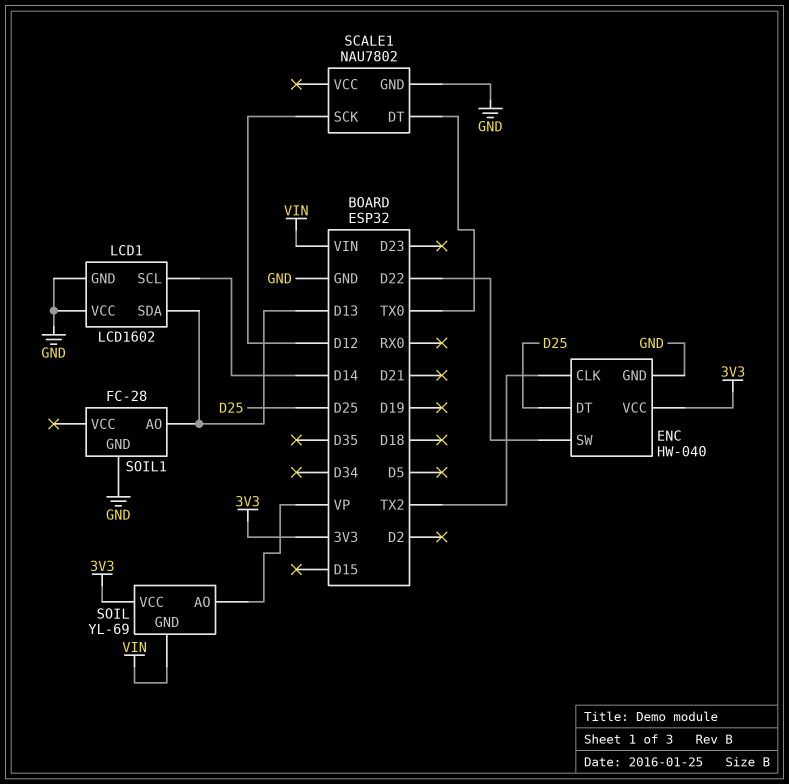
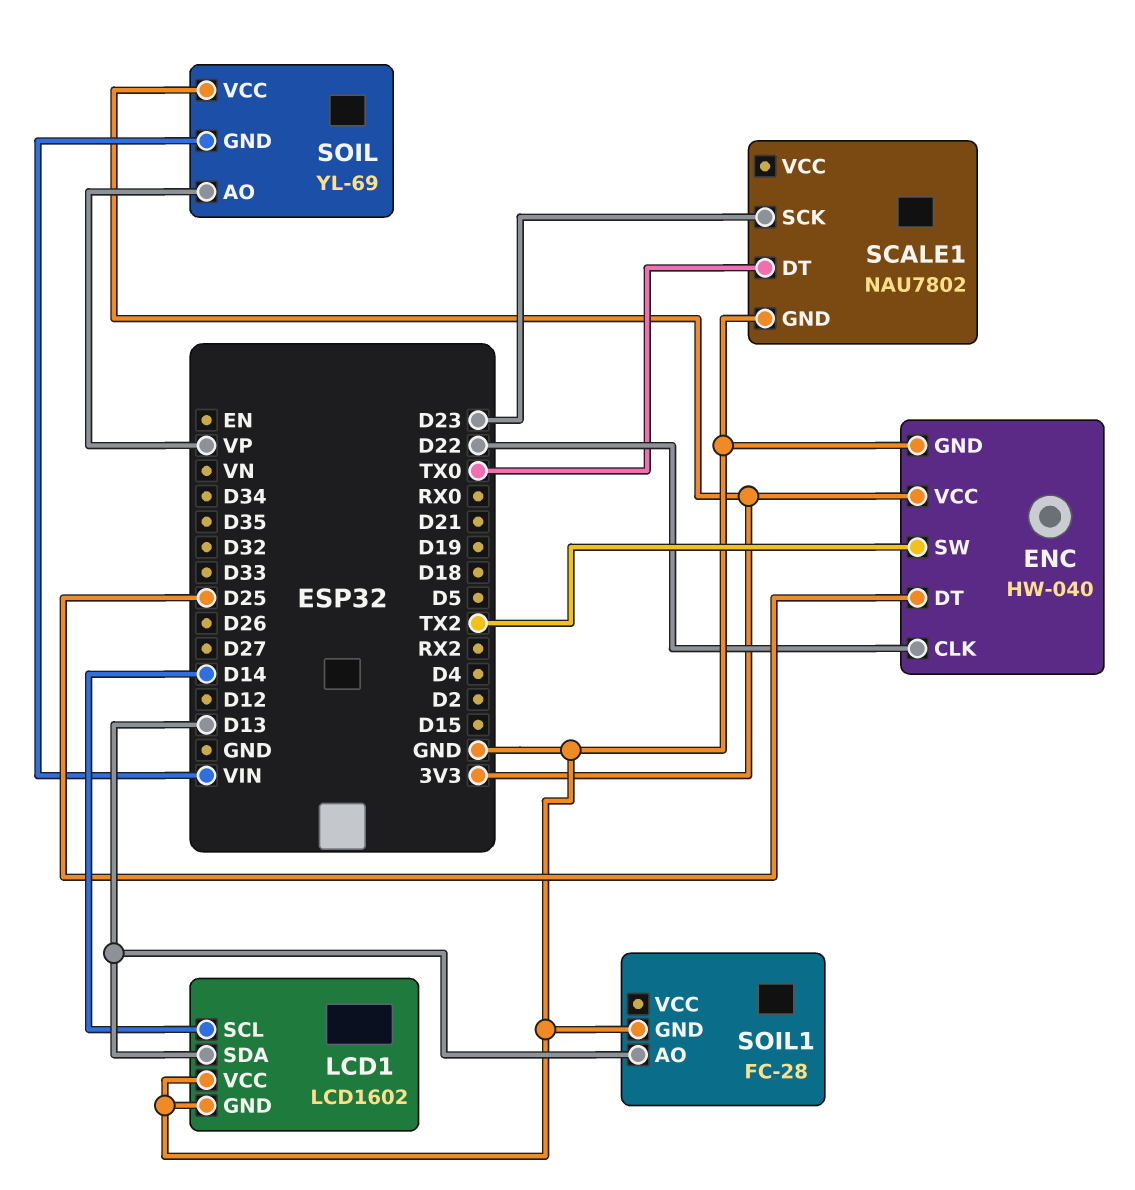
ENC pin CLK: TX2 -> D22
ENC pin SW: D22 -> TX2
SCALE1 pin SCK: D12 -> D23

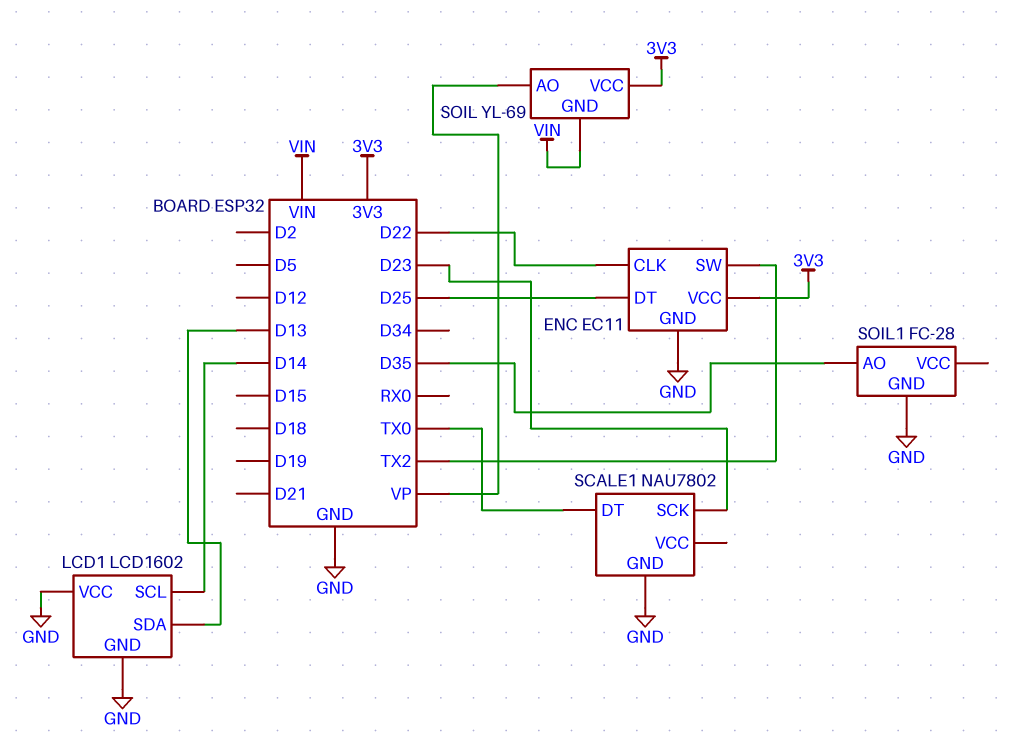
ENC: HW-040 -> EC11
SOIL1 pin AO: D13 -> D35

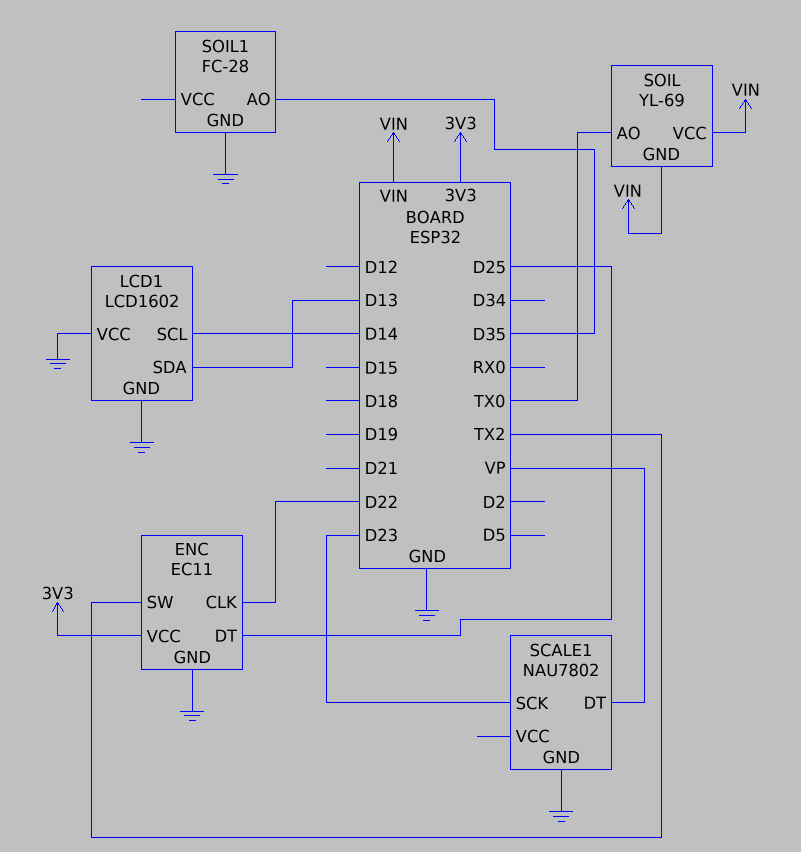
SCALE1 pin DT: TX0 -> VP
SOIL pin AO: VP -> TX0
SOIL pin VCC: 3V3 -> VIN

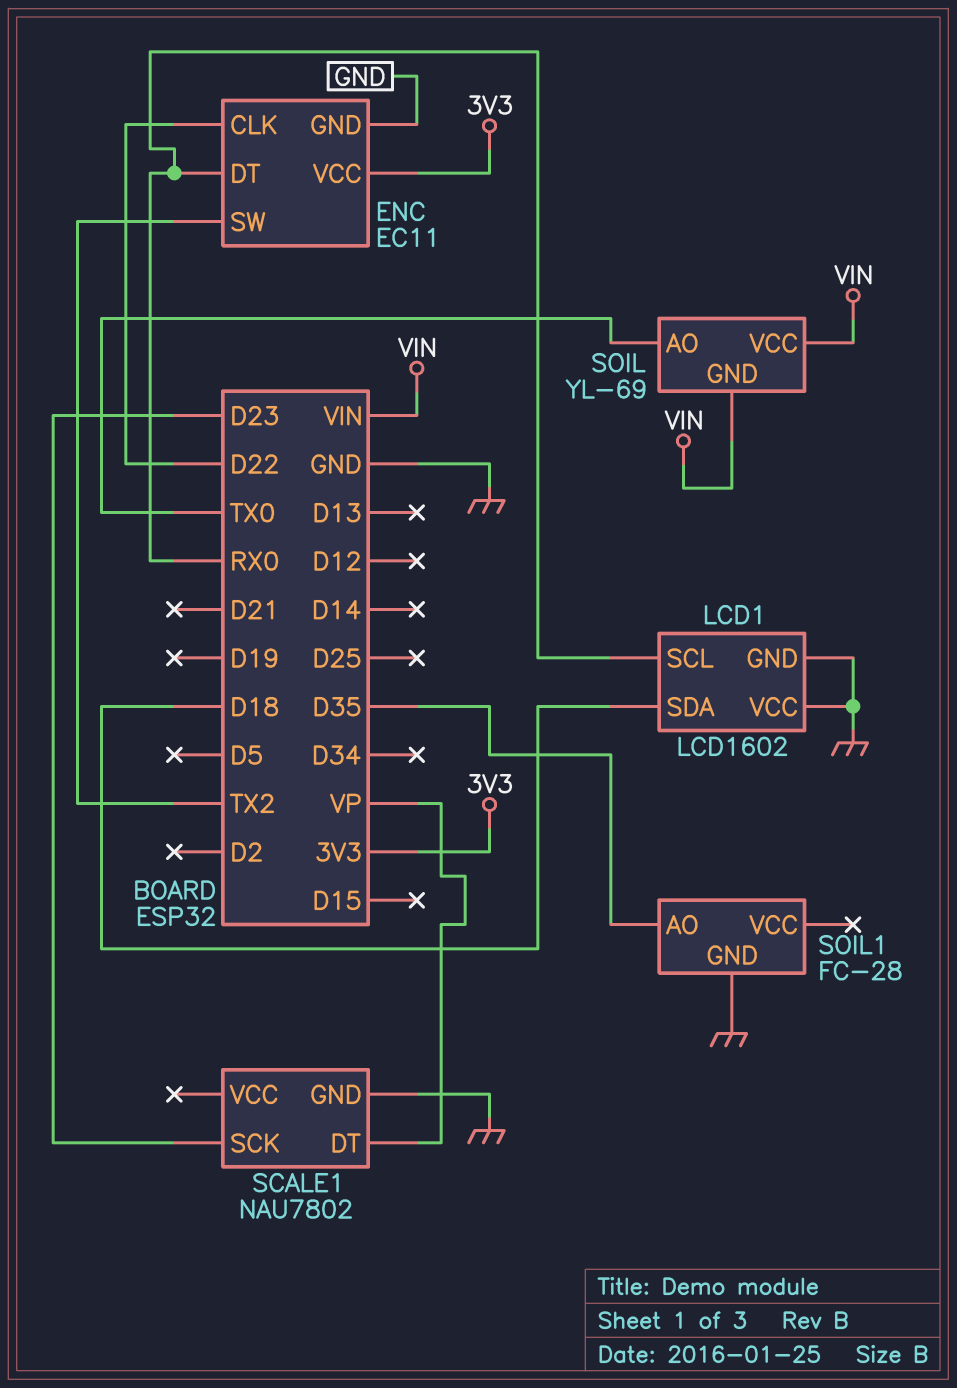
ENC pin DT: D25 -> RX0
LCD1 pin SCL: D14 -> RX0
LCD1 pin SDA: D13 -> D18

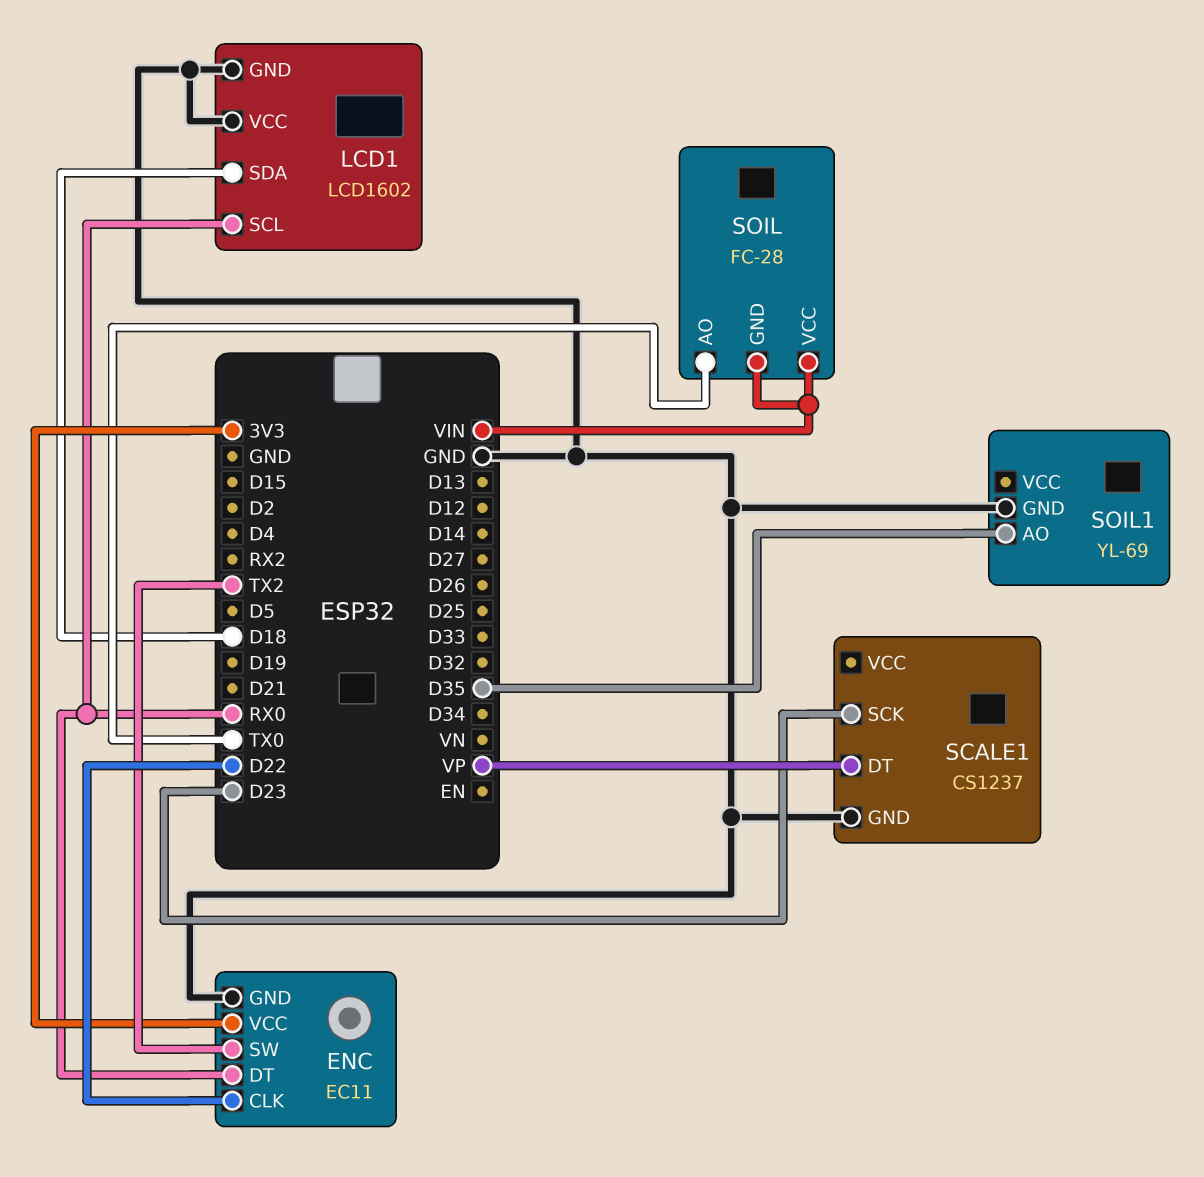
SCALE1: NAU7802 -> CS1237
SOIL: YL-69 -> FC-28
SOIL1: FC-28 -> YL-69

